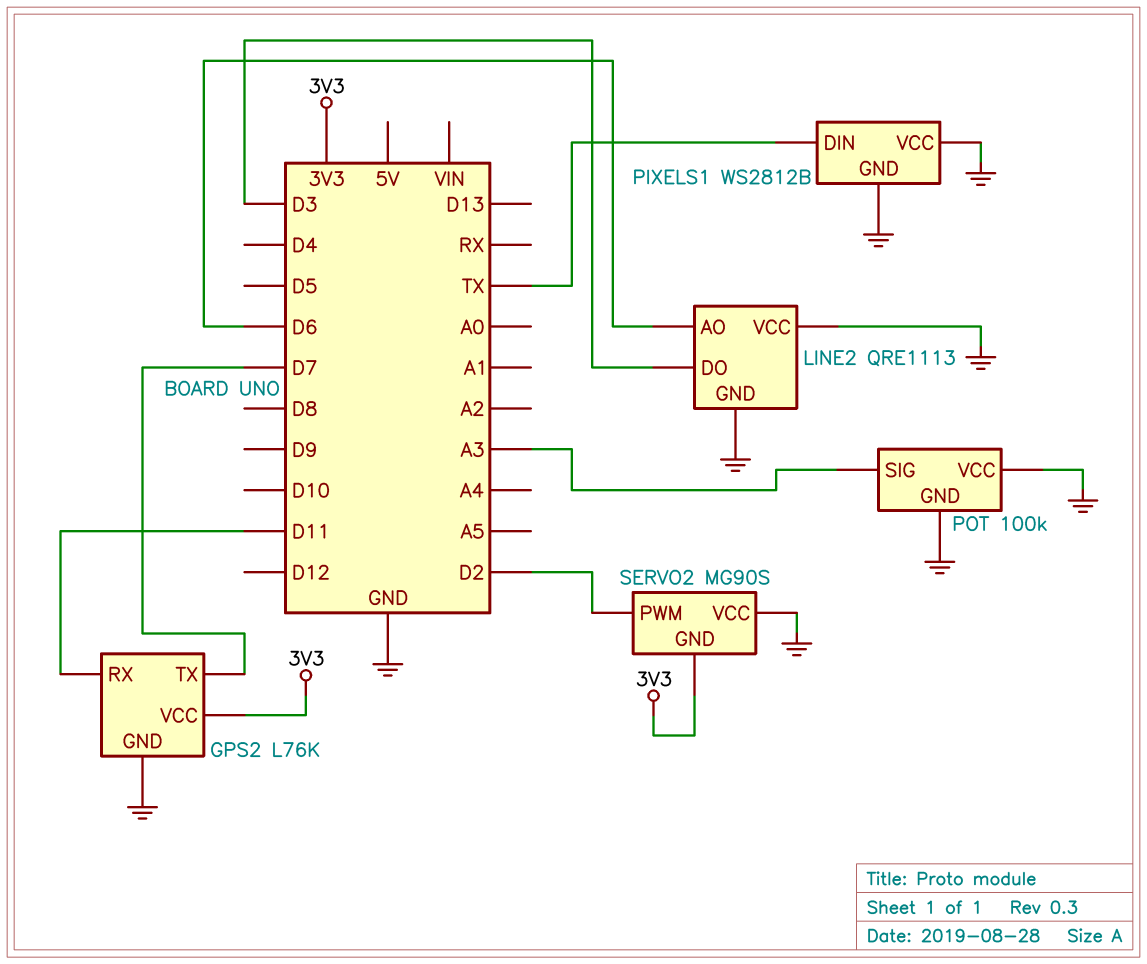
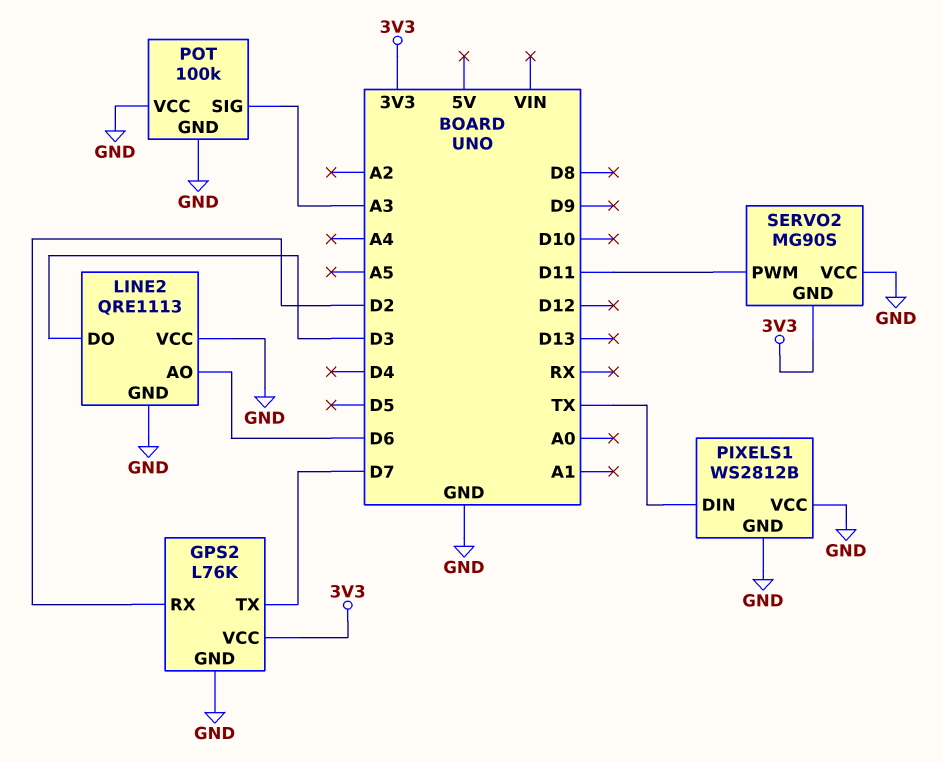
GPS2 pin RX: D11 -> D2
SERVO2 pin PWM: D2 -> D11

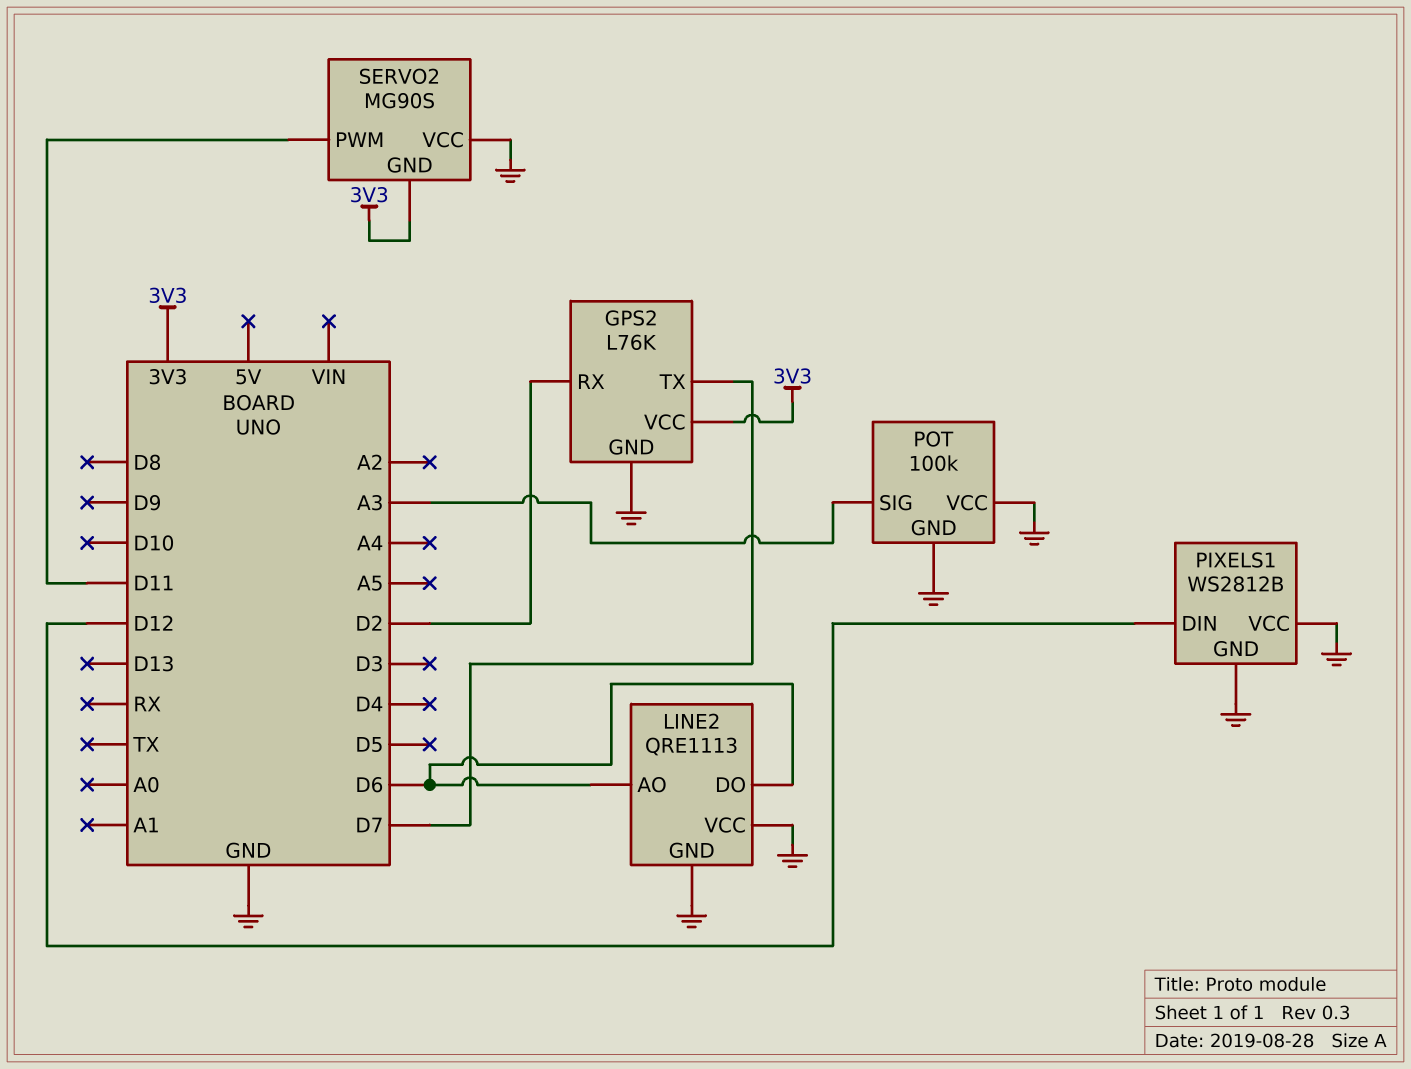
LINE2 pin DO: D3 -> D6
PIXELS1 pin DIN: TX -> D12

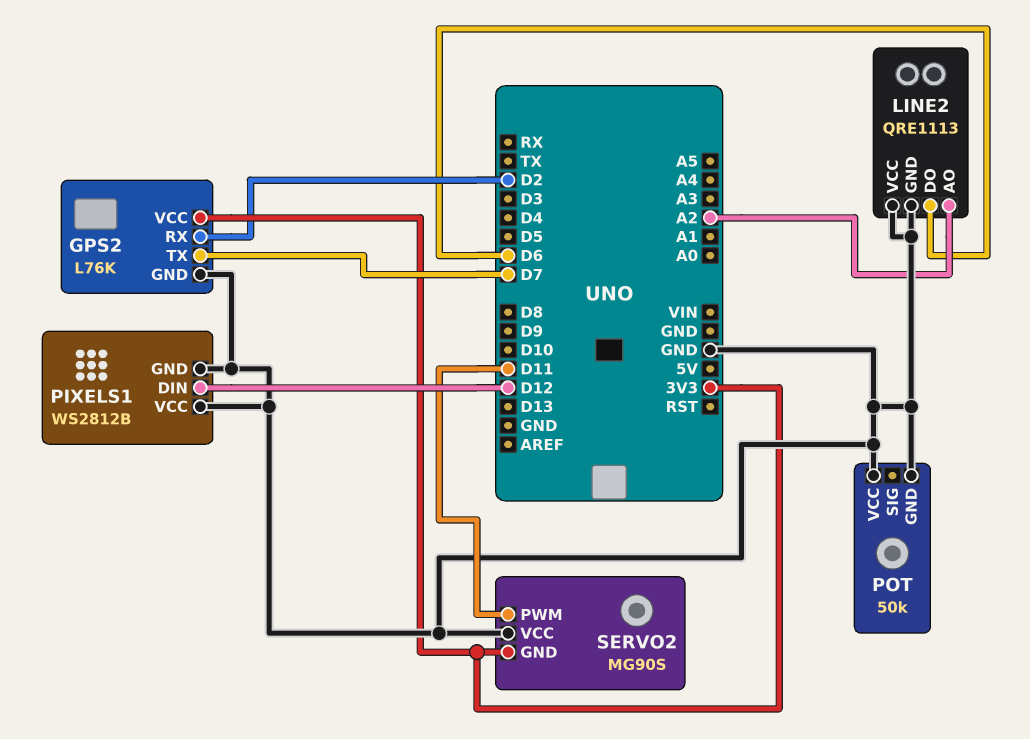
LINE2 pin AO: D6 -> A2
POT: 100k -> 50k
POT pin SIG: A3 -> none

